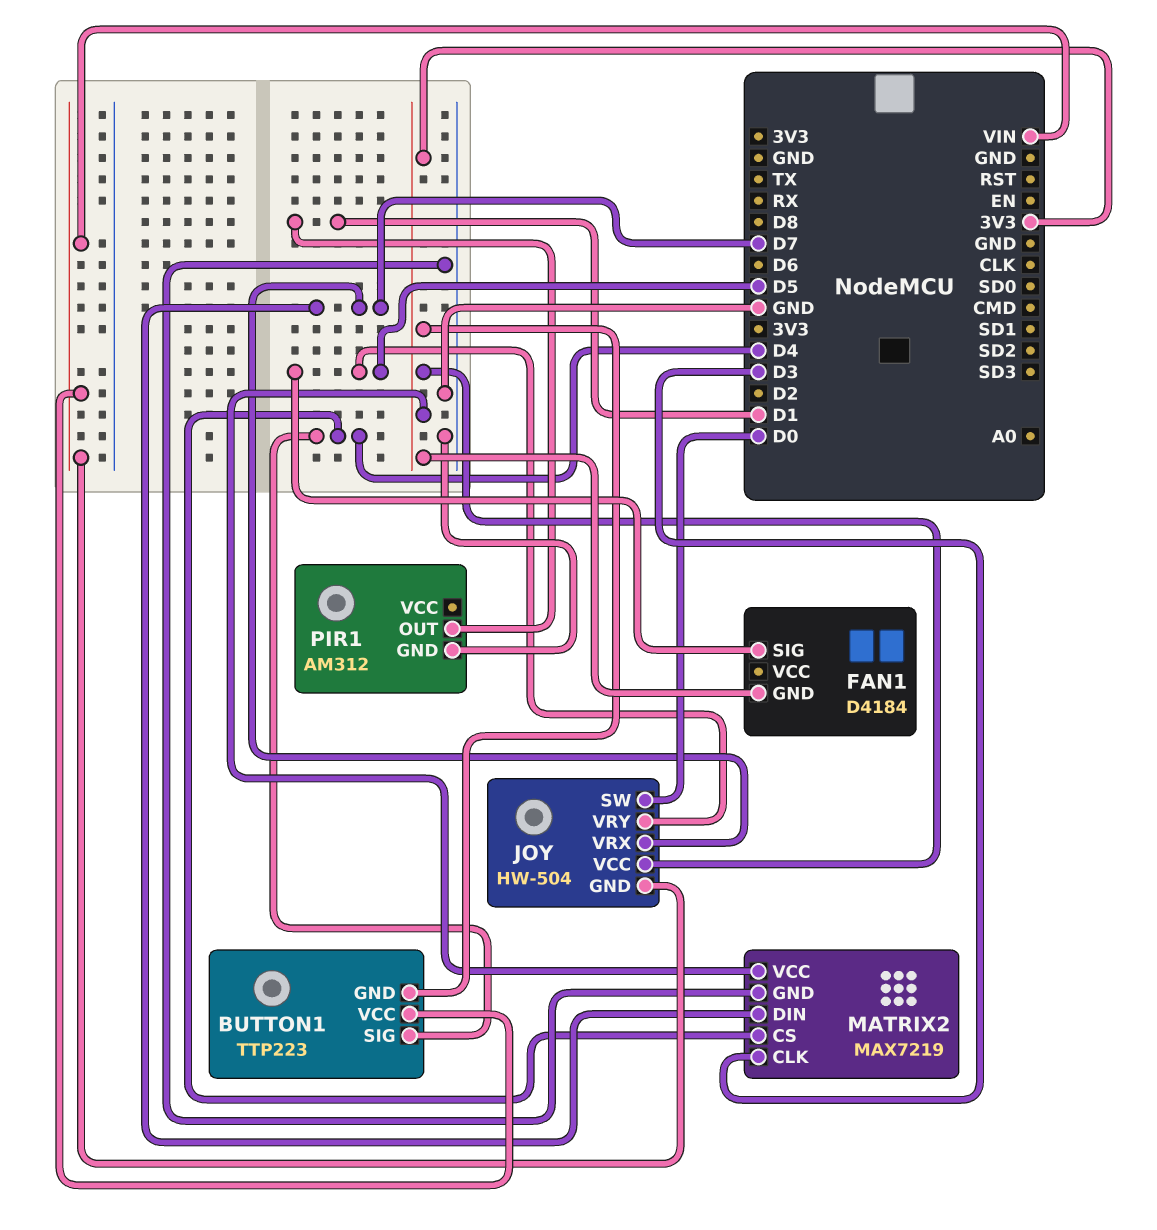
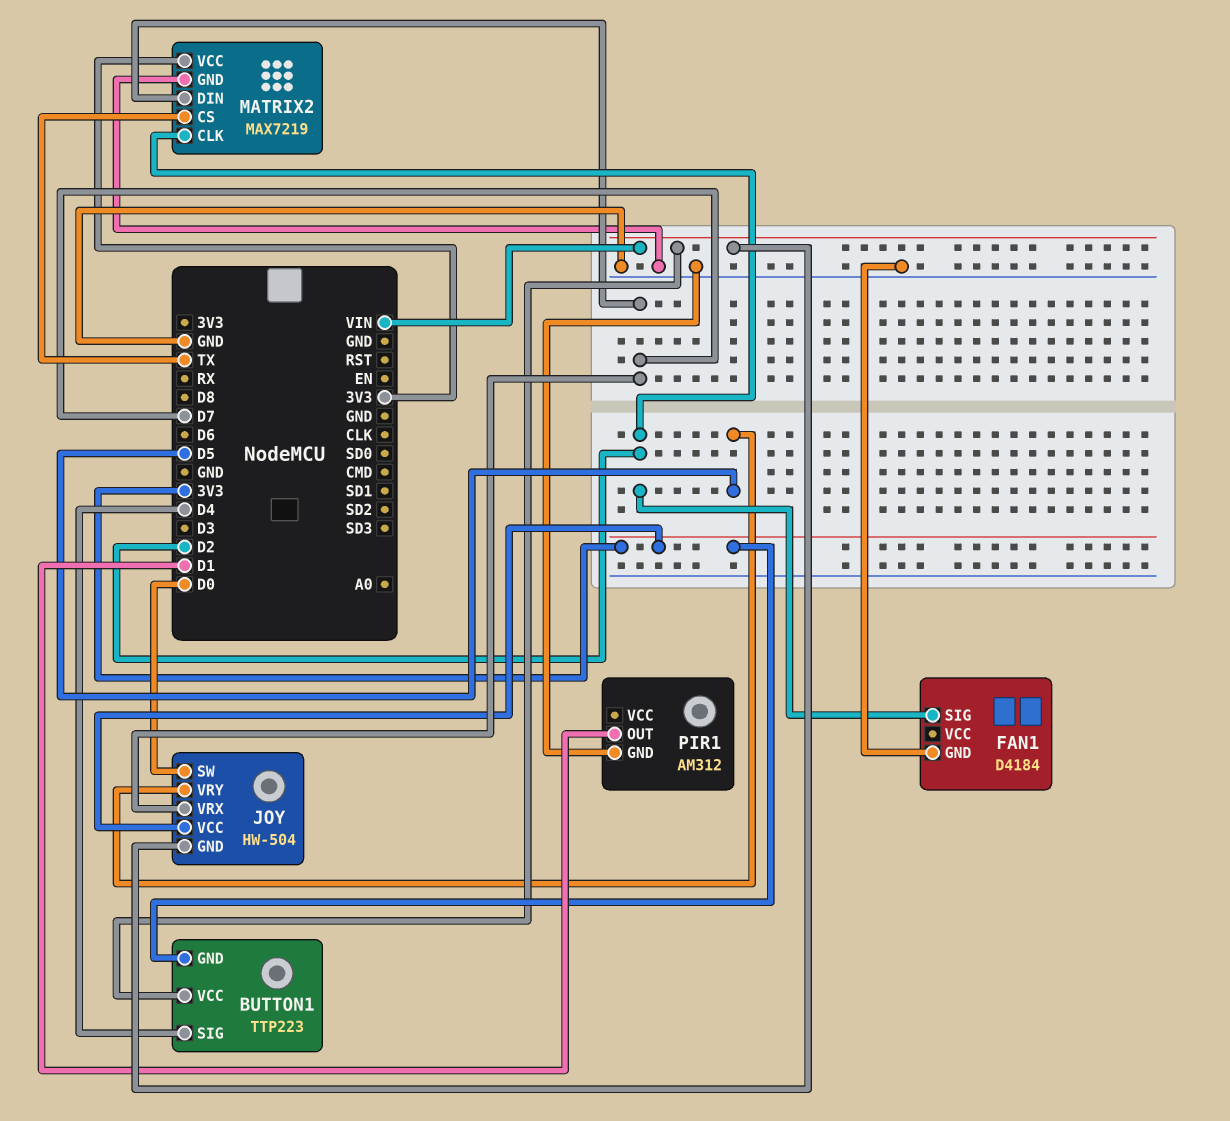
FAN1 pin GND: 3V3 -> GND
FAN1 pin SIG: D5 -> D2
MATRIX2 pin CLK: D3 -> D2
MATRIX2 pin CS: D4 -> TX

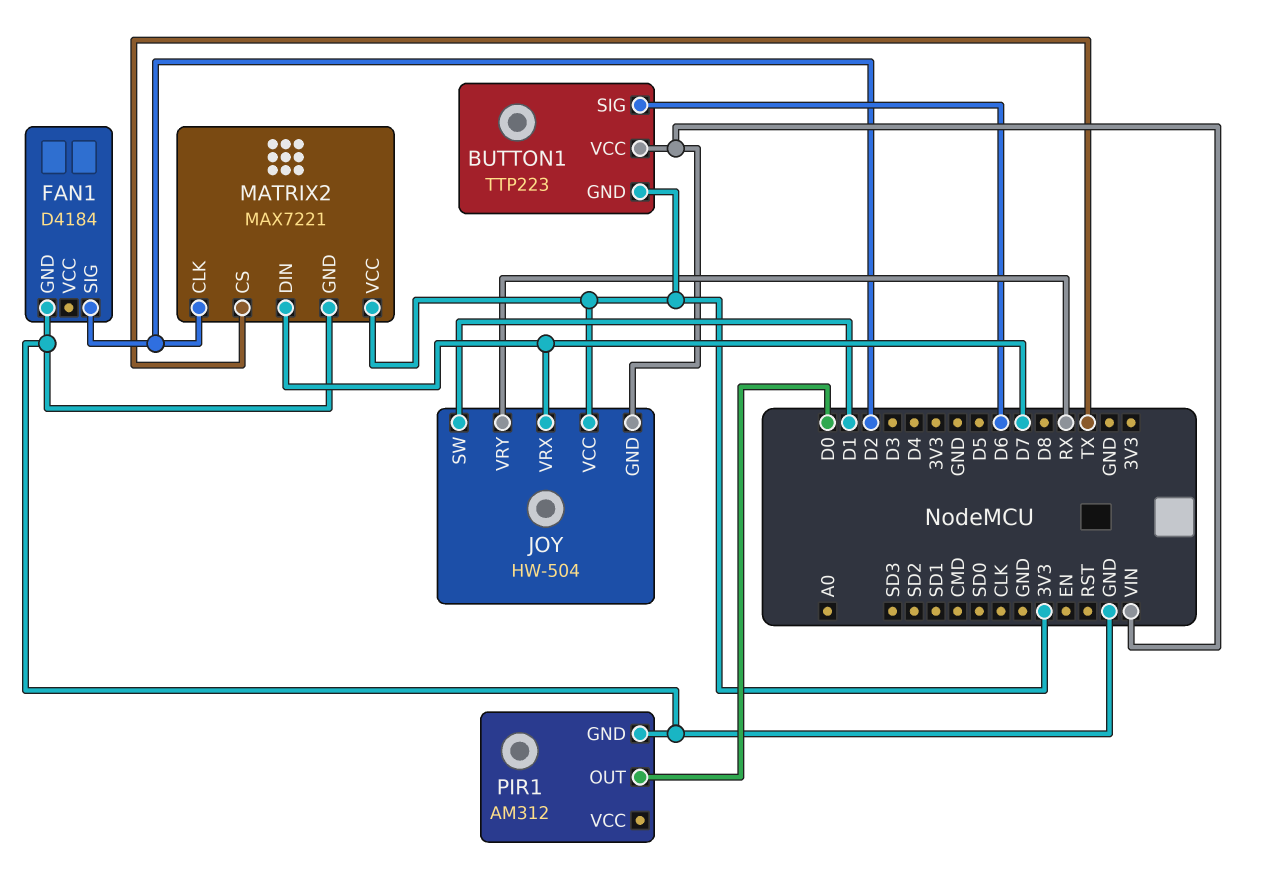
BUTTON1 pin SIG: D4 -> D6
JOY pin SW: D0 -> D1
JOY pin VRY: D5 -> RX
MATRIX2: MAX7219 -> MAX7221
PIR1 pin OUT: D1 -> D0

